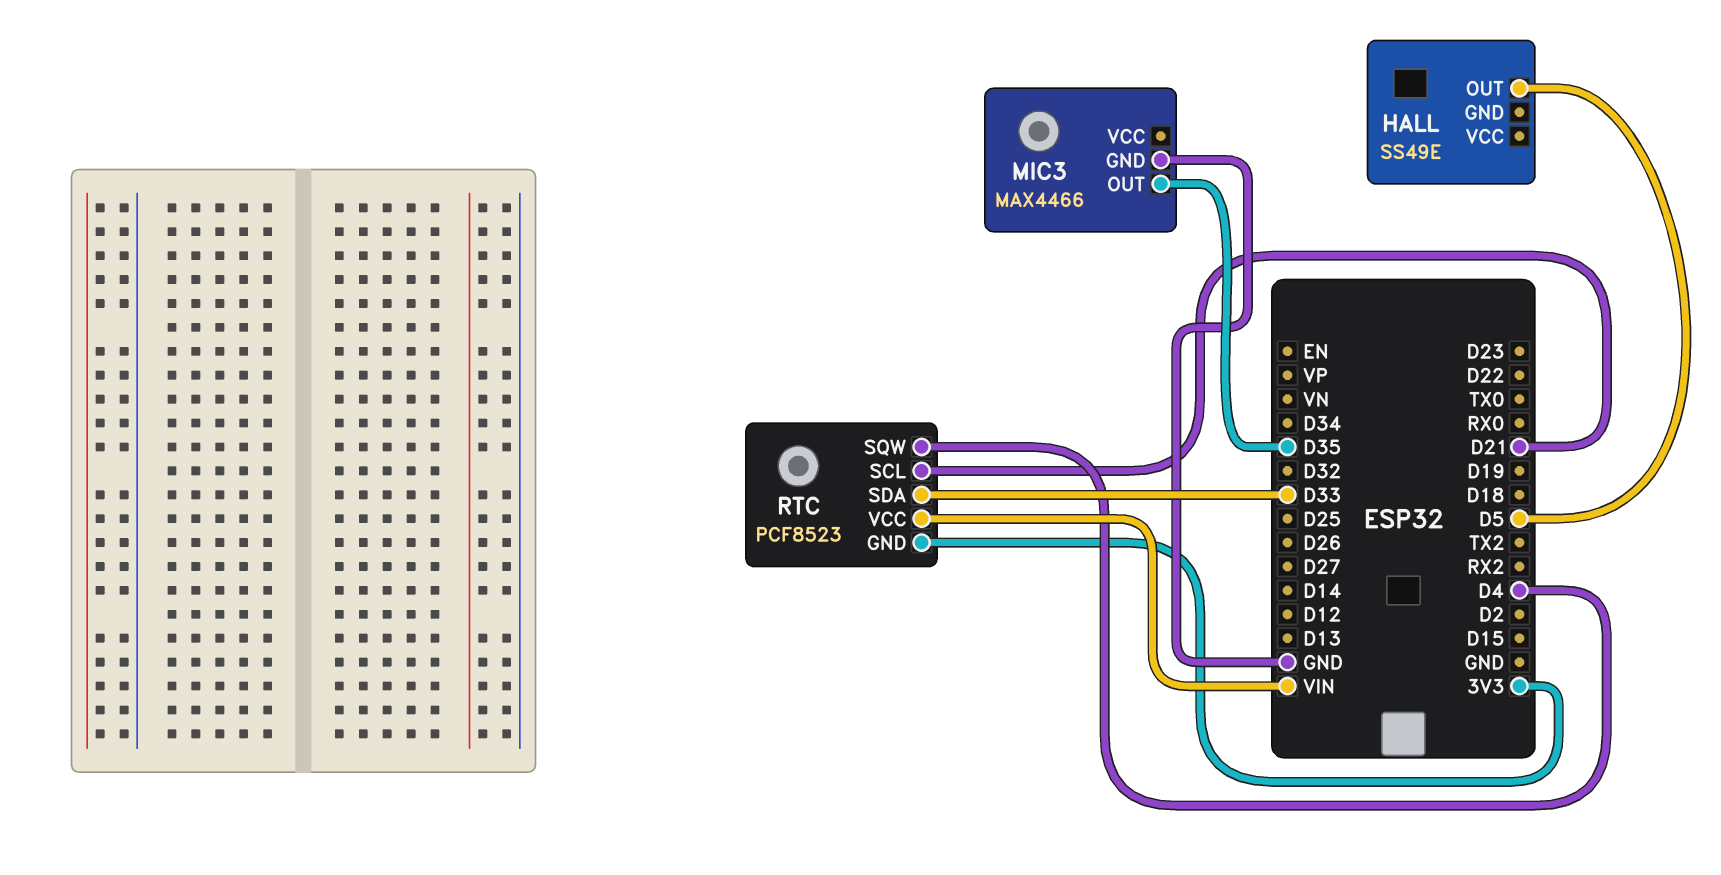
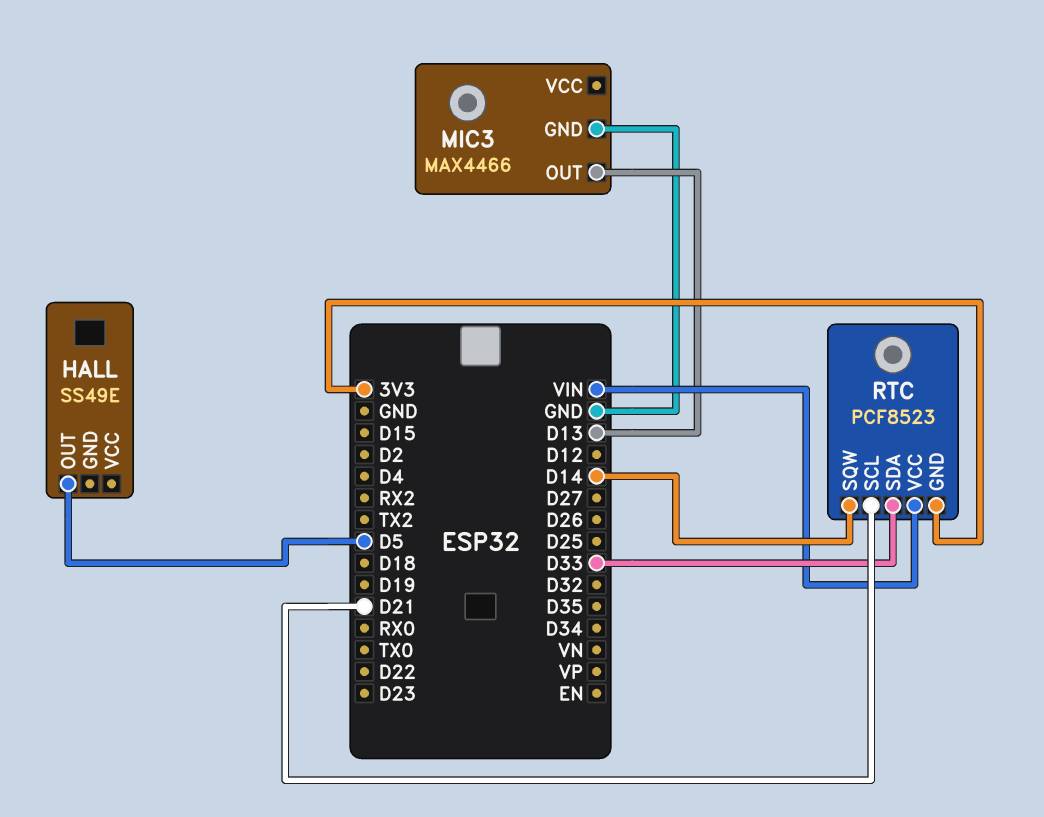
MIC3 pin OUT: D35 -> D13
RTC pin SQW: D4 -> D14

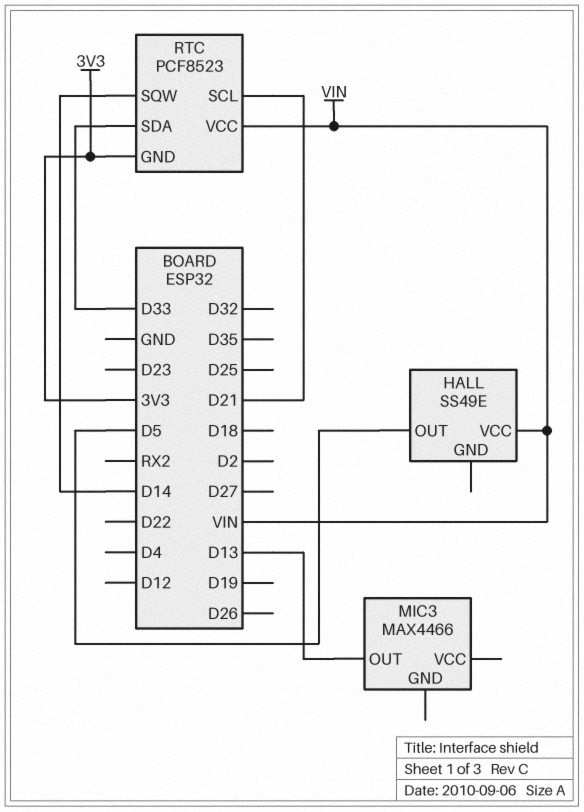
HALL pin VCC: none -> VIN
MIC3 pin GND: GND -> none

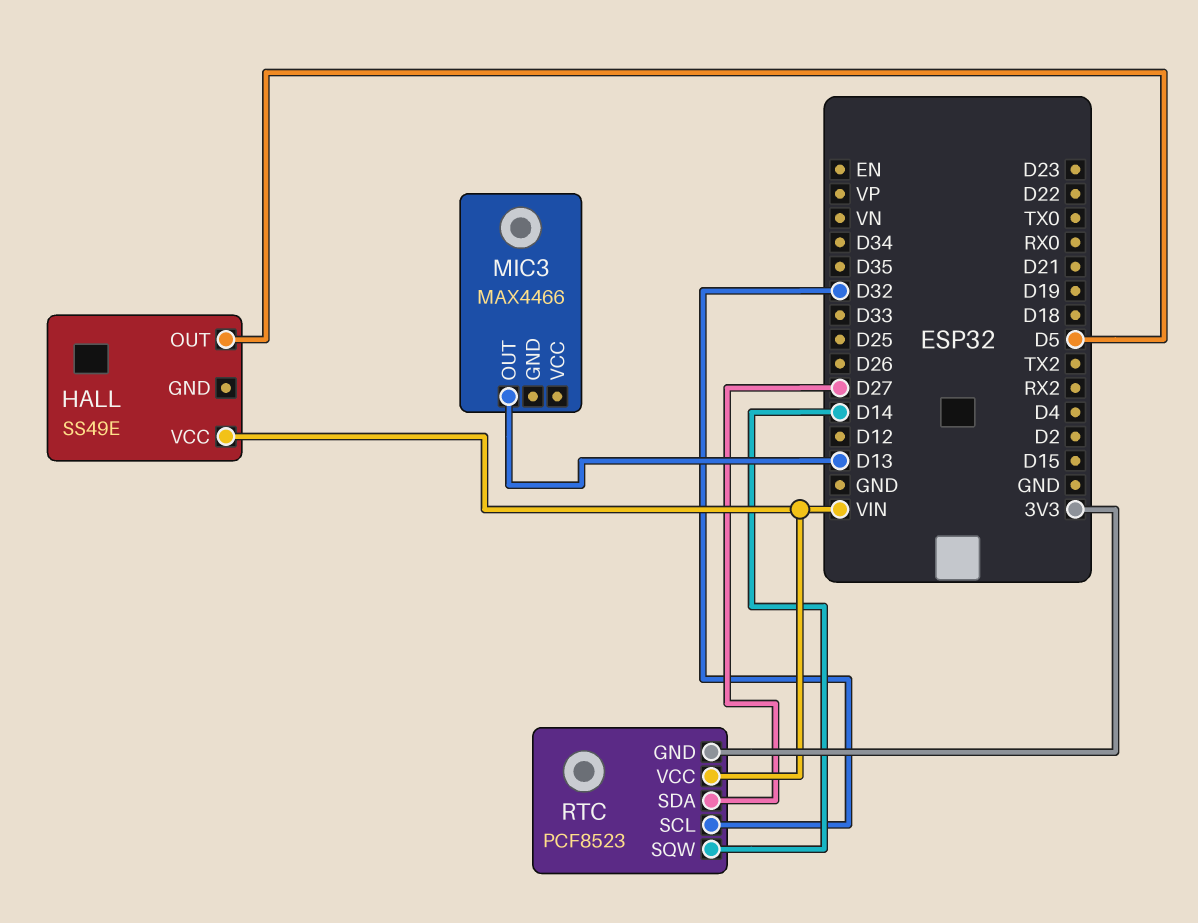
RTC pin SCL: D21 -> D32
RTC pin SDA: D33 -> D27

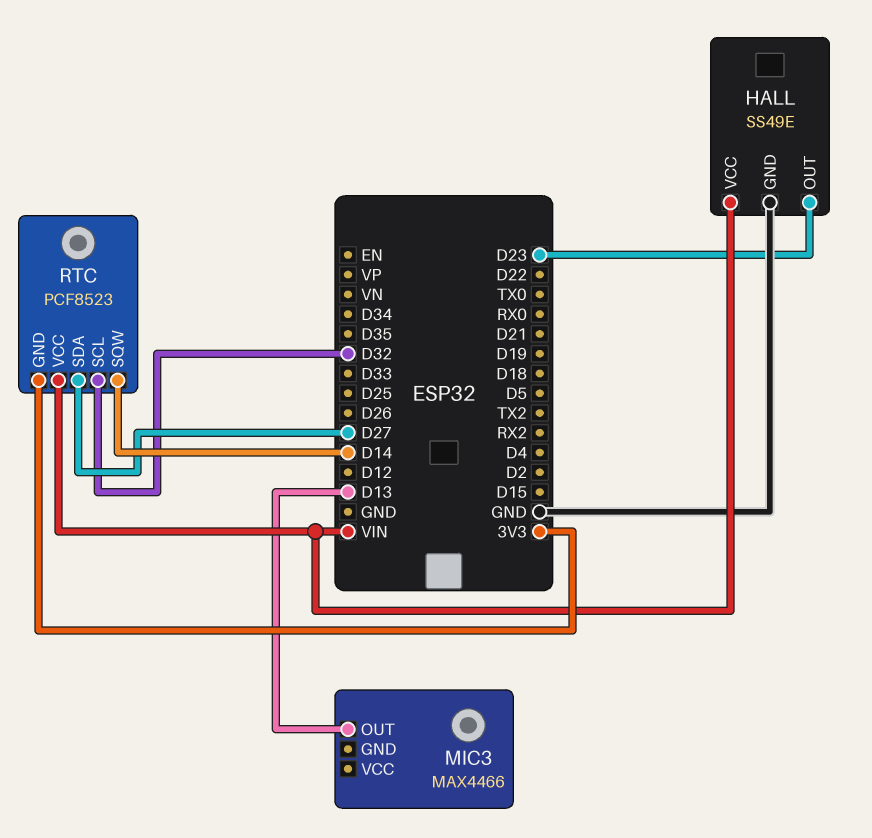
HALL pin GND: none -> GND
HALL pin OUT: D5 -> D23

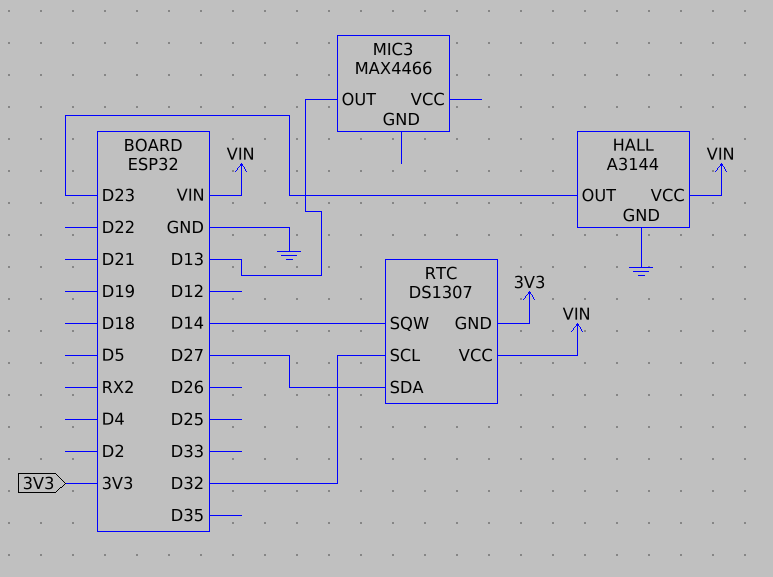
HALL: SS49E -> A3144
RTC: PCF8523 -> DS1307

